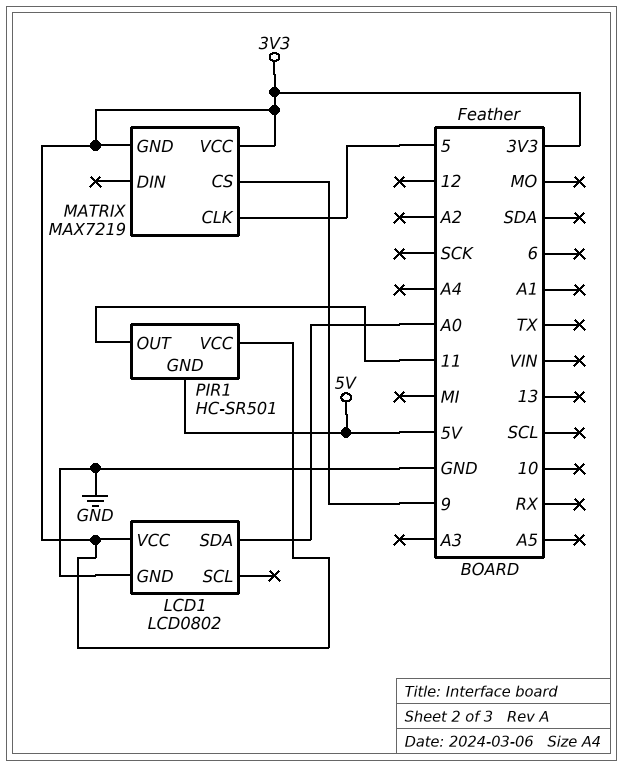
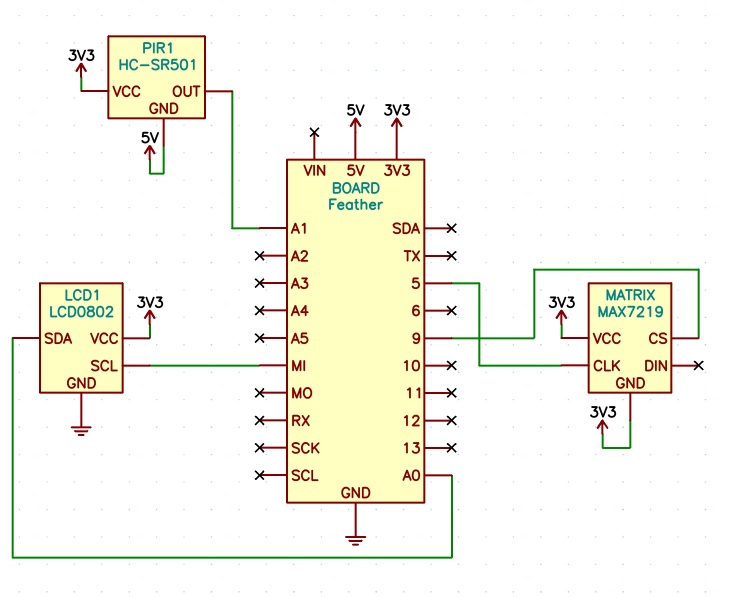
LCD1 pin SCL: none -> MI
PIR1 pin OUT: 11 -> A1

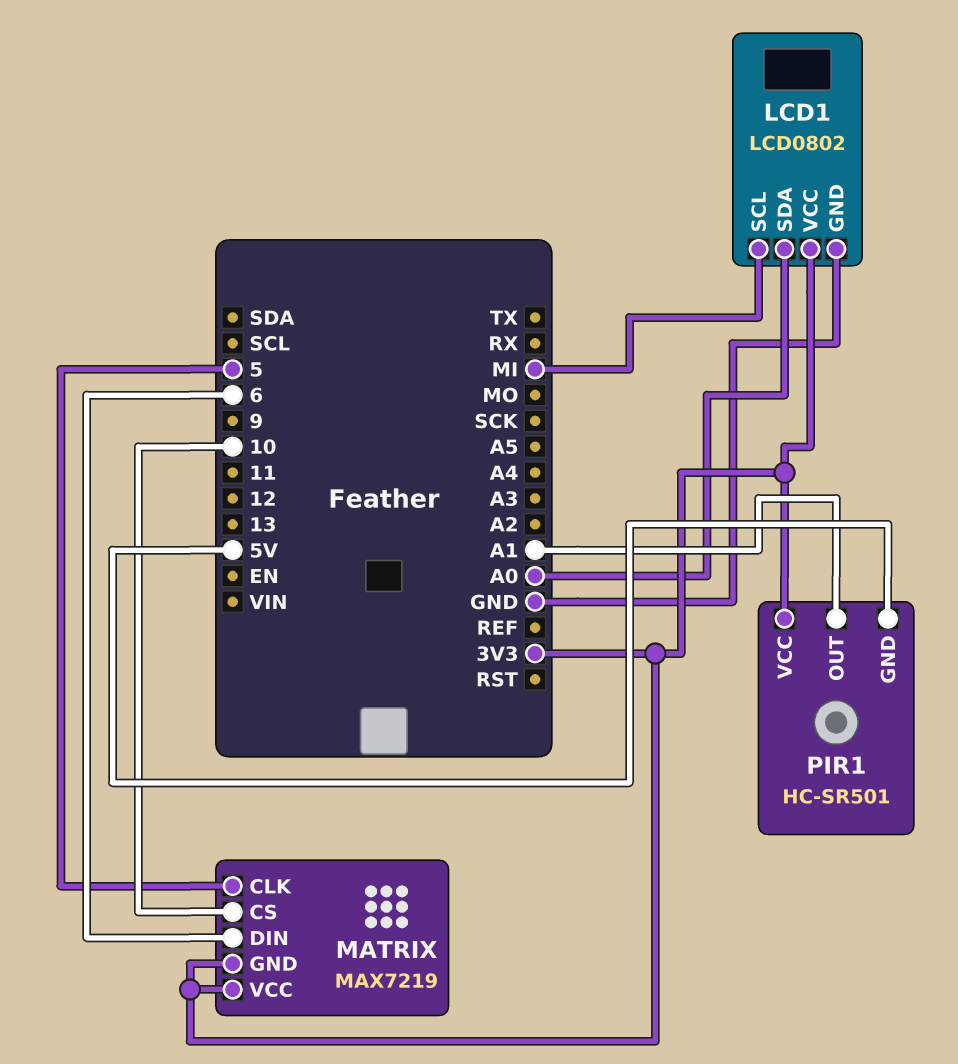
MATRIX pin CS: 9 -> 10
MATRIX pin DIN: none -> 6

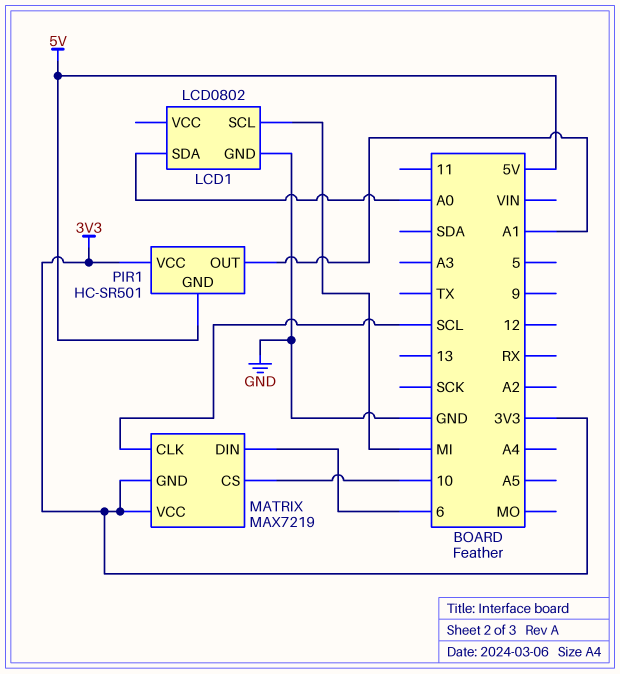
LCD1 pin VCC: 3V3 -> none
MATRIX pin CLK: 5 -> SCL

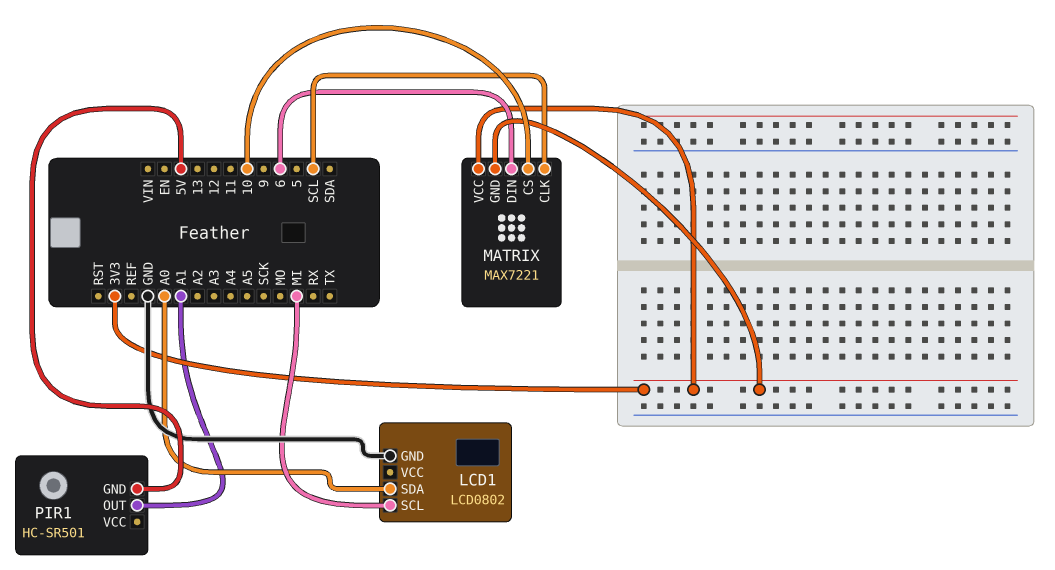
MATRIX: MAX7219 -> MAX7221
PIR1 pin VCC: 3V3 -> none

